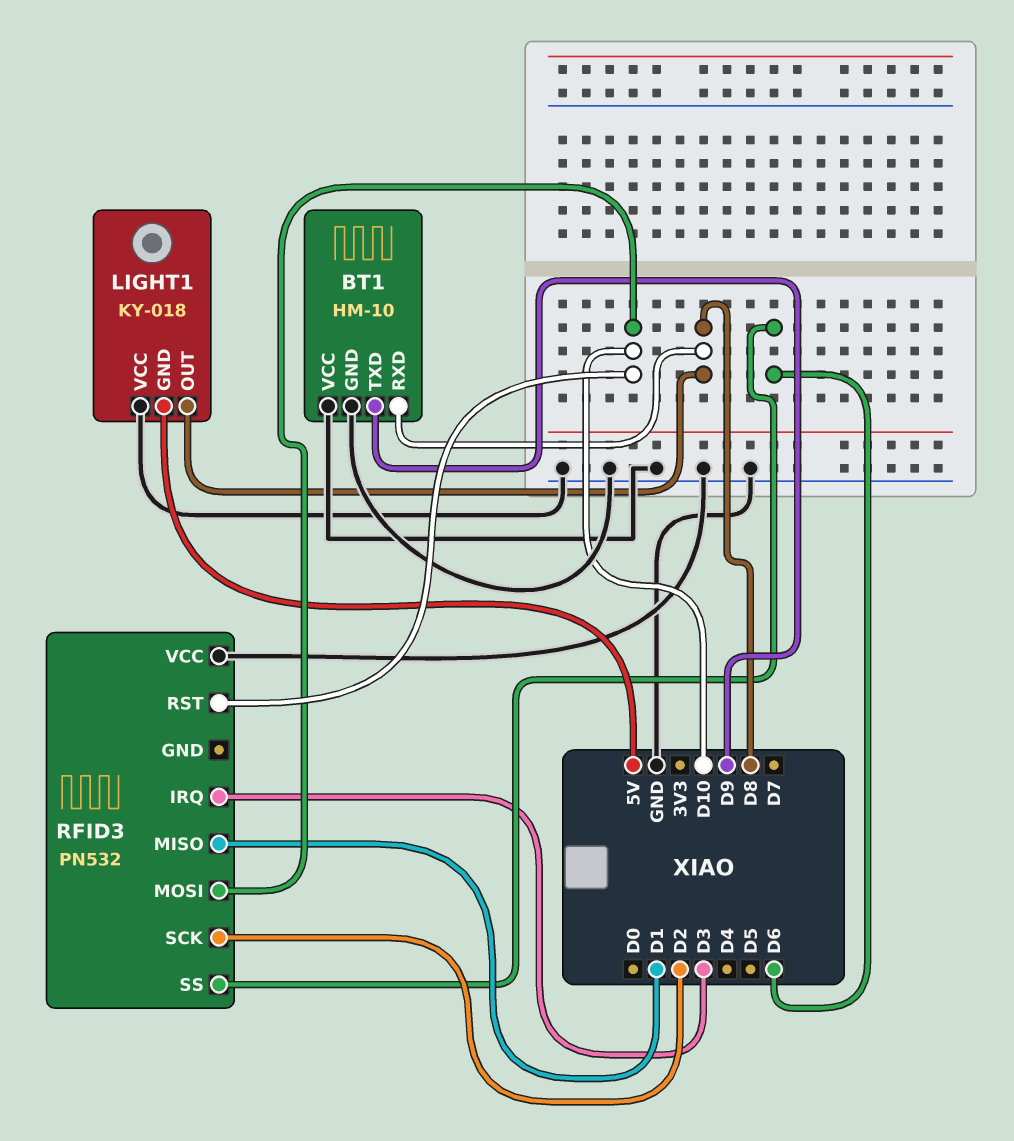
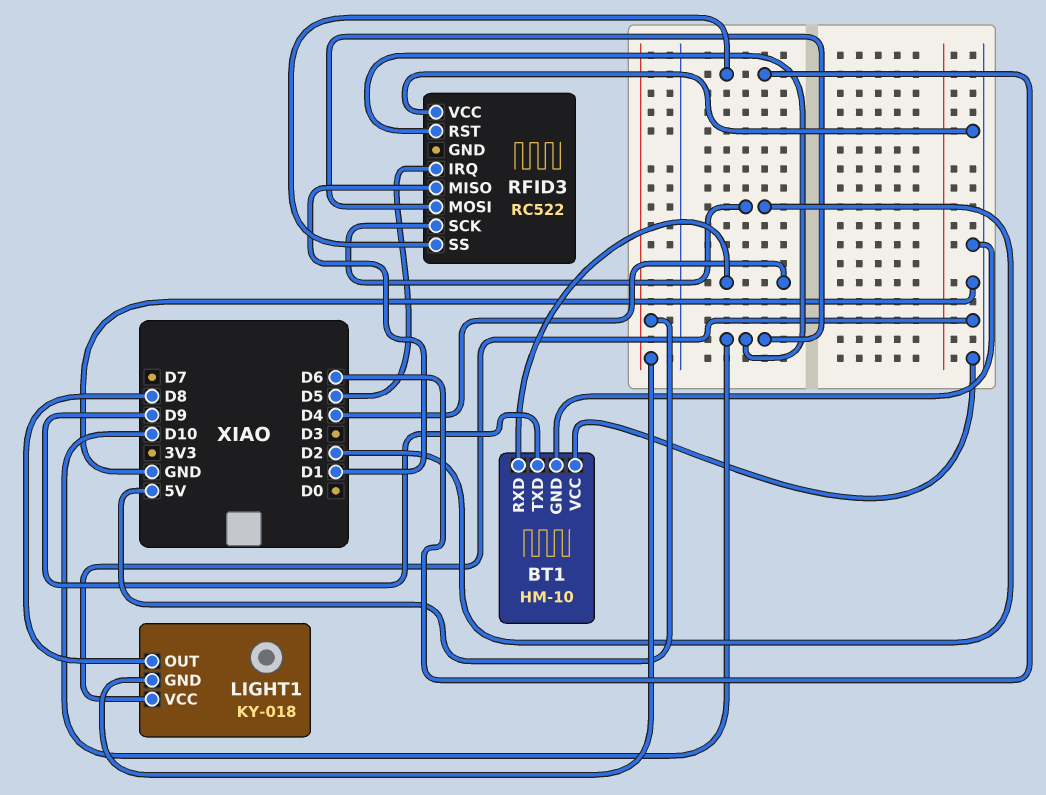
BT1 pin RXD: D8 -> D4
RFID3: PN532 -> RC522
RFID3 pin IRQ: D3 -> D5

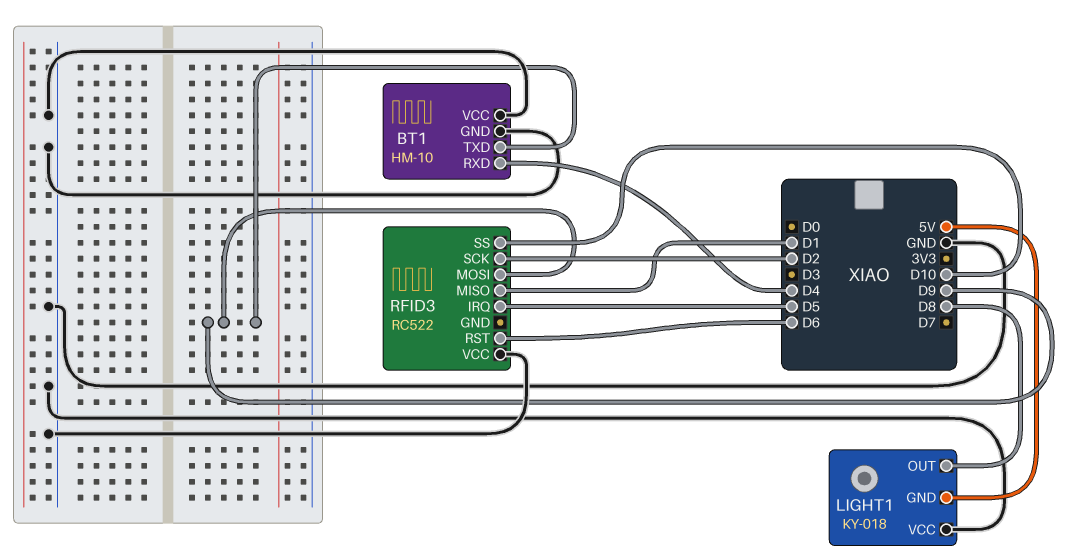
RFID3 pin MOSI: D10 -> D9
RFID3 pin RST: D10 -> D6
RFID3 pin SS: D6 -> D10

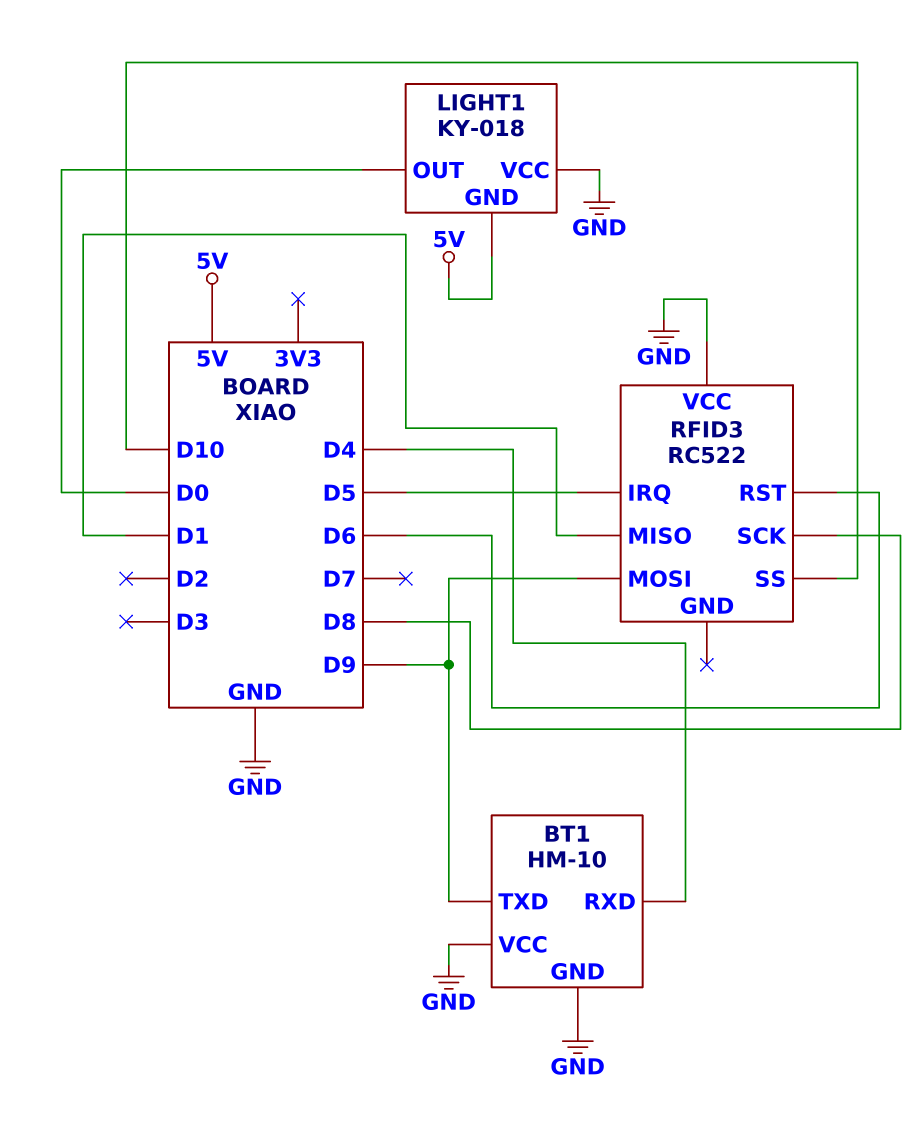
LIGHT1 pin OUT: D8 -> D0
RFID3 pin SCK: D2 -> D8

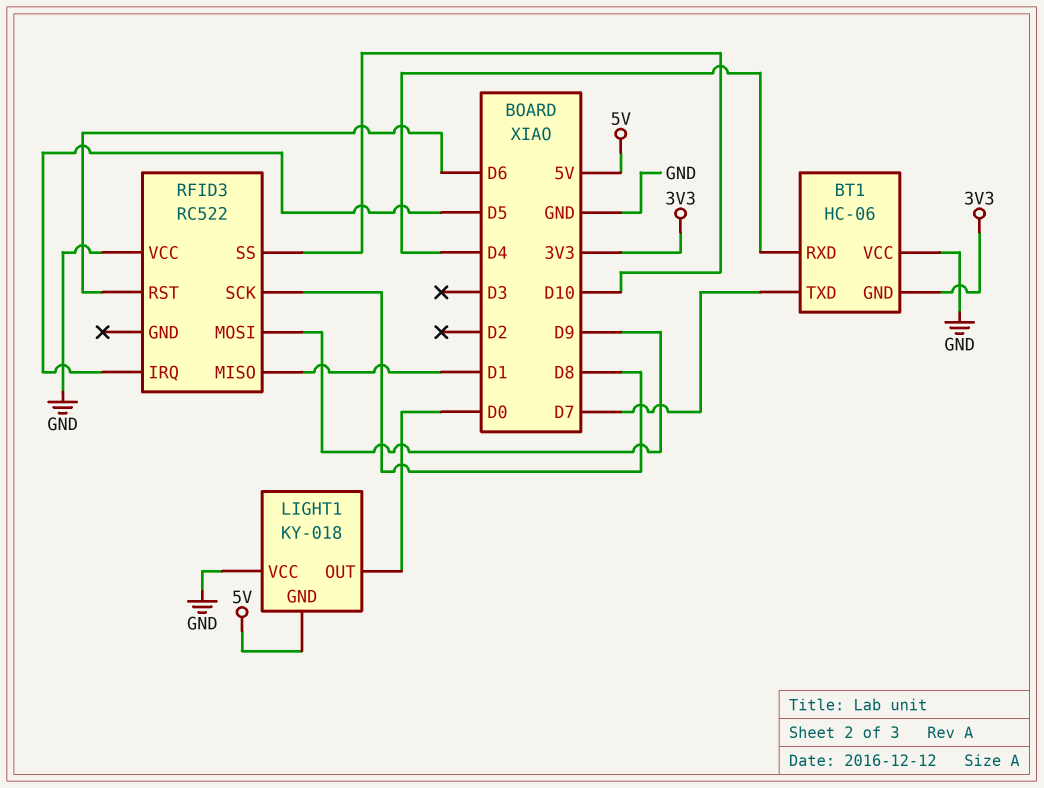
BT1: HM-10 -> HC-06
BT1 pin GND: GND -> 3V3
BT1 pin TXD: D9 -> D7

